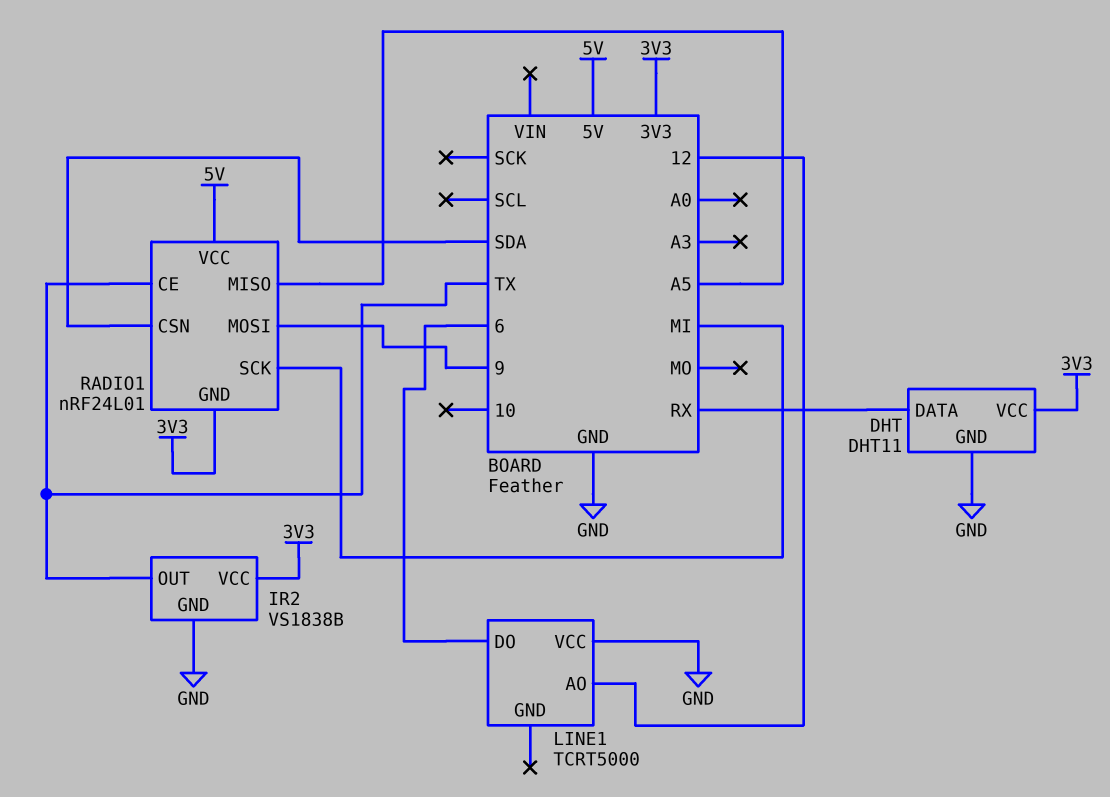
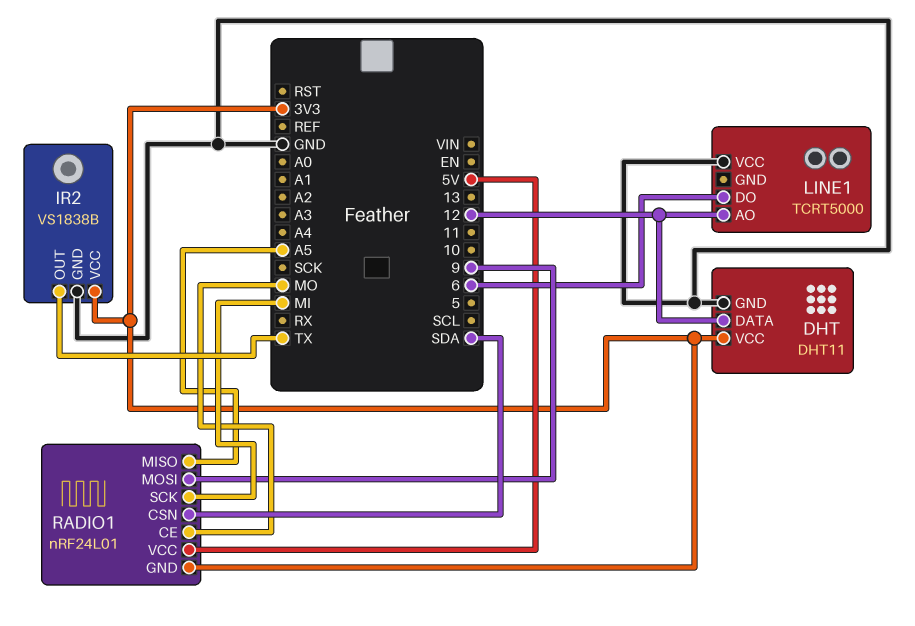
DHT pin DATA: RX -> 12
RADIO1 pin CE: TX -> MO

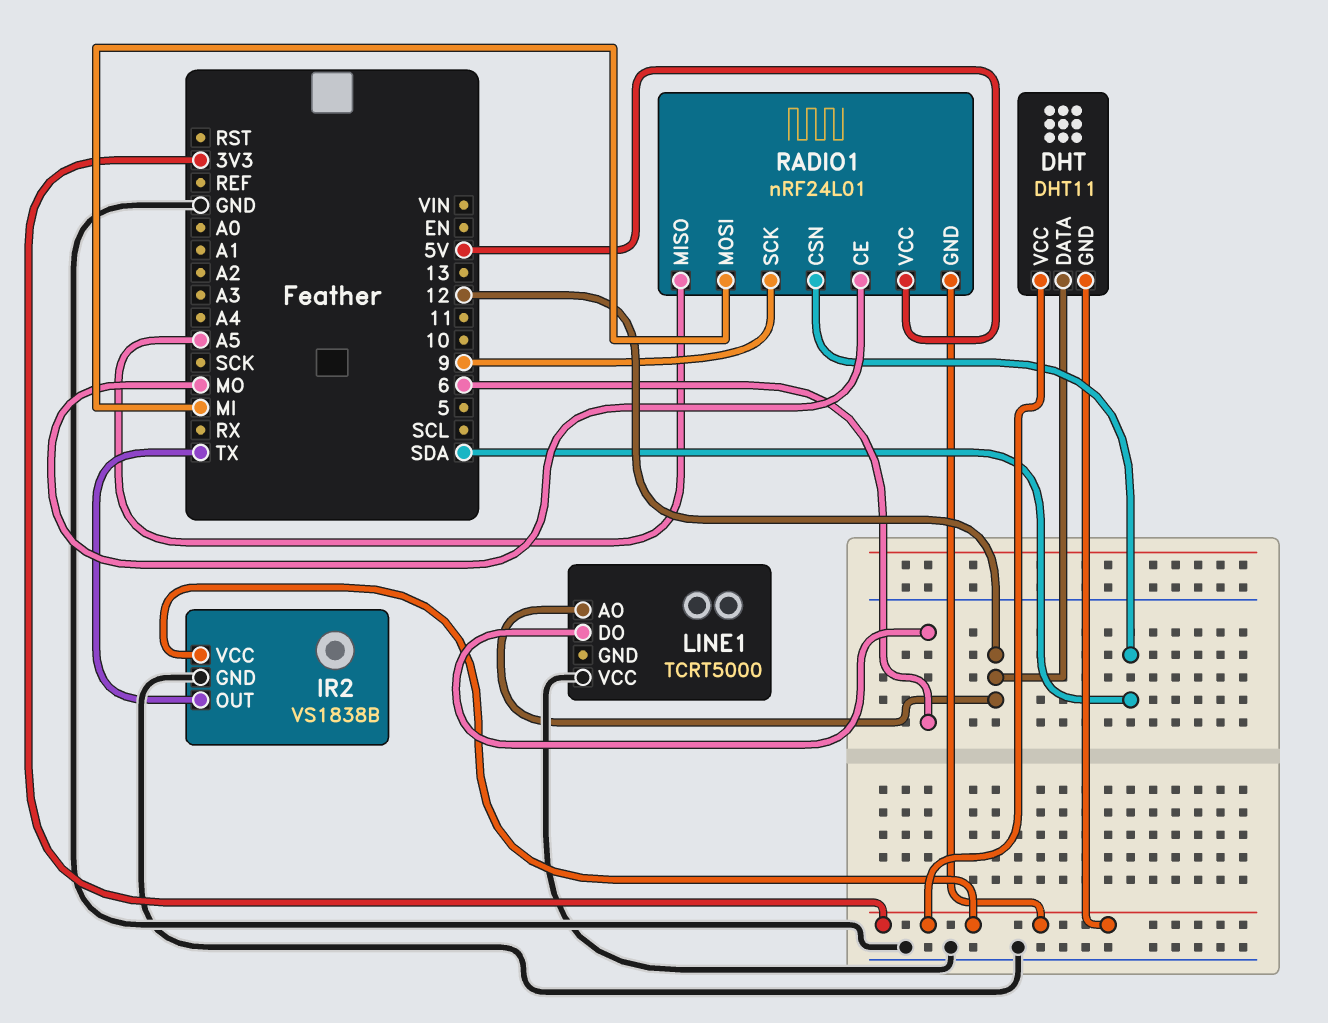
DHT pin GND: GND -> 3V3
RADIO1 pin MOSI: 9 -> MI
RADIO1 pin SCK: MI -> 9

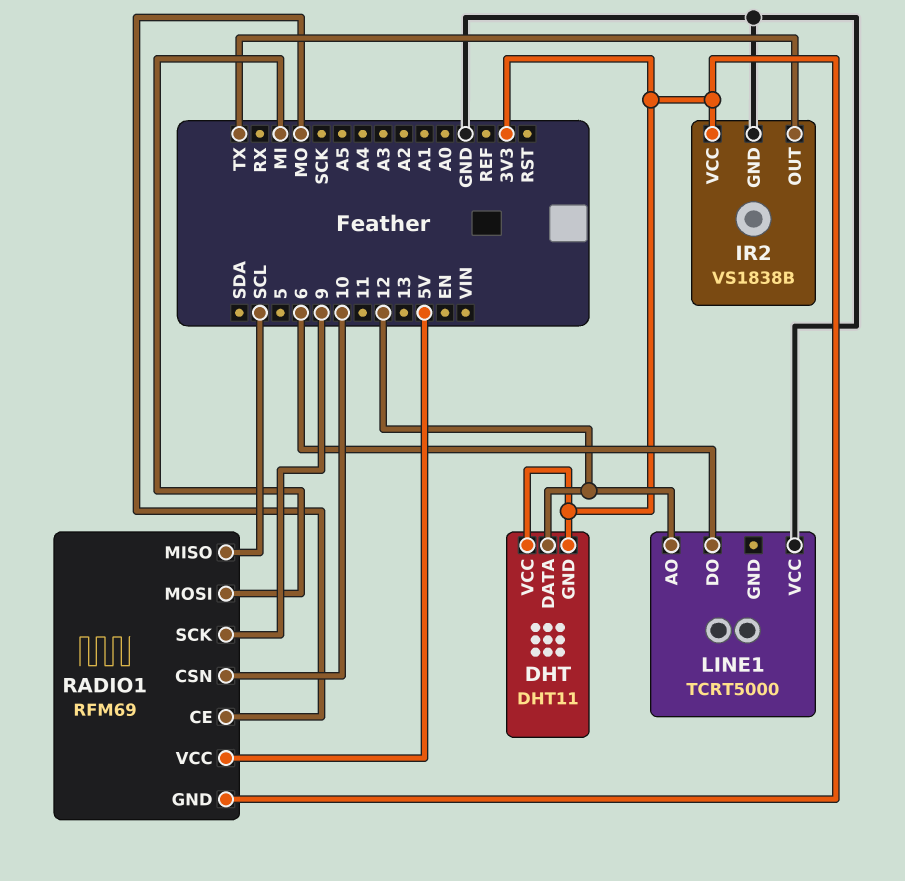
RADIO1: nRF24L01 -> RFM69
RADIO1 pin CSN: SDA -> 10
RADIO1 pin MISO: A5 -> SCL

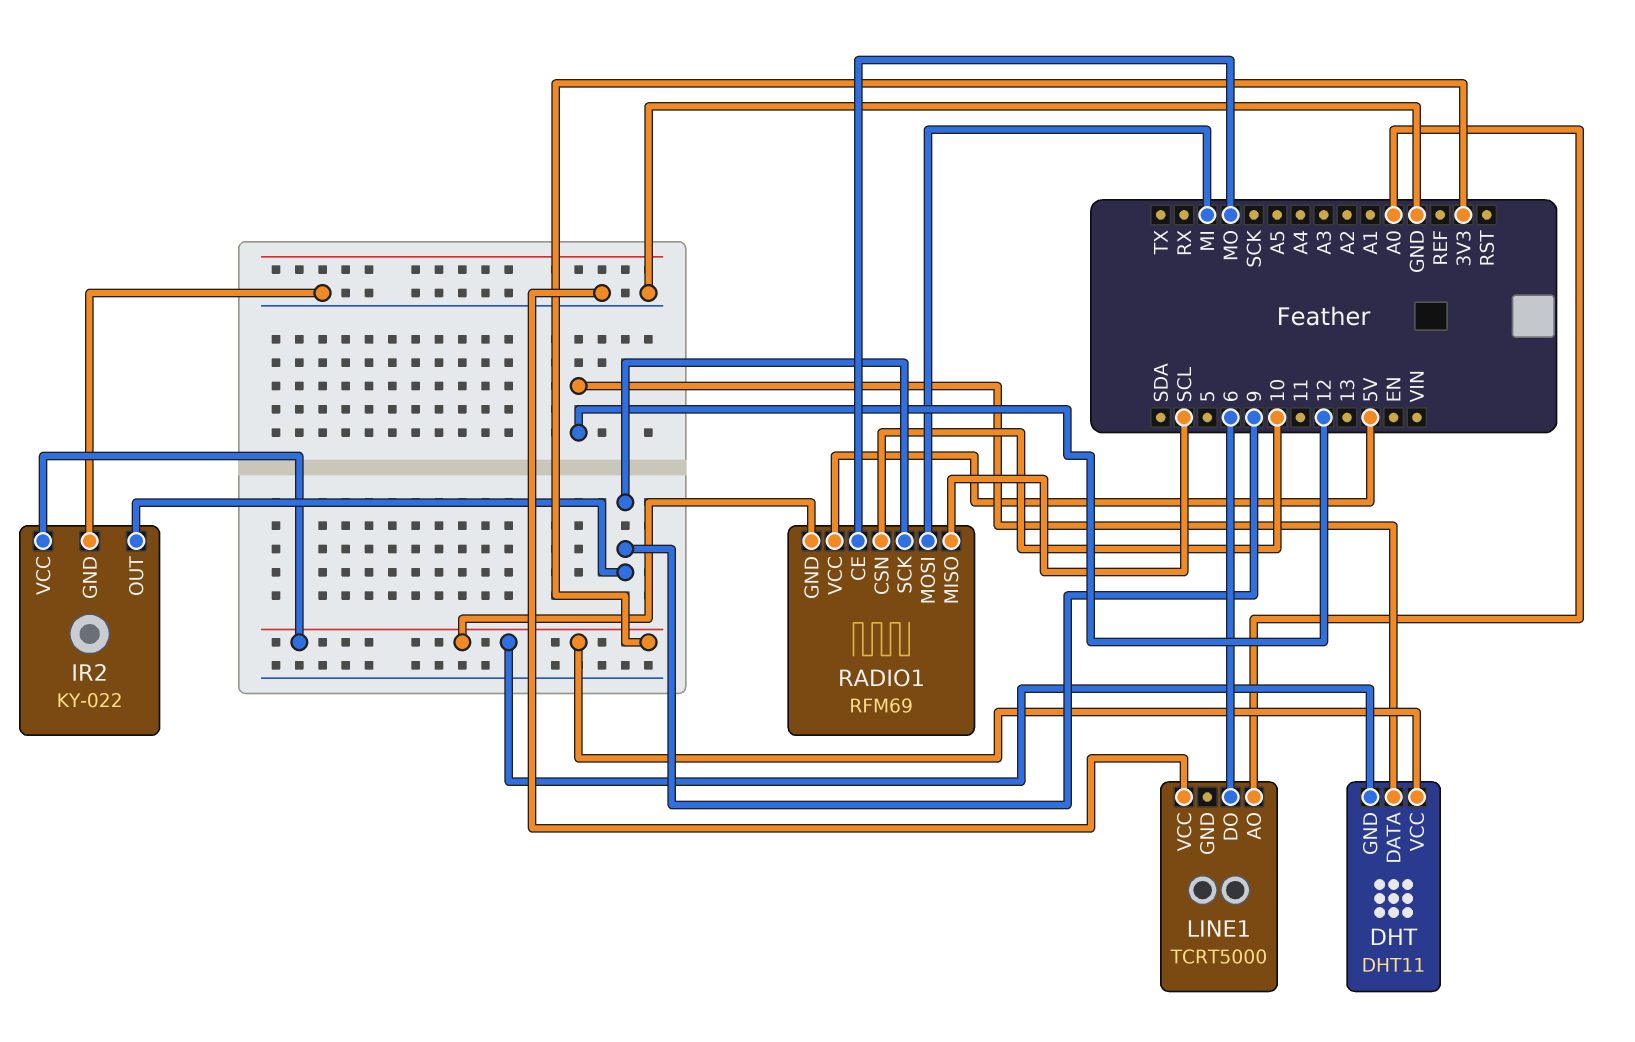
IR2: VS1838B -> KY-022
IR2 pin OUT: TX -> 9
LINE1 pin AO: 12 -> A0

